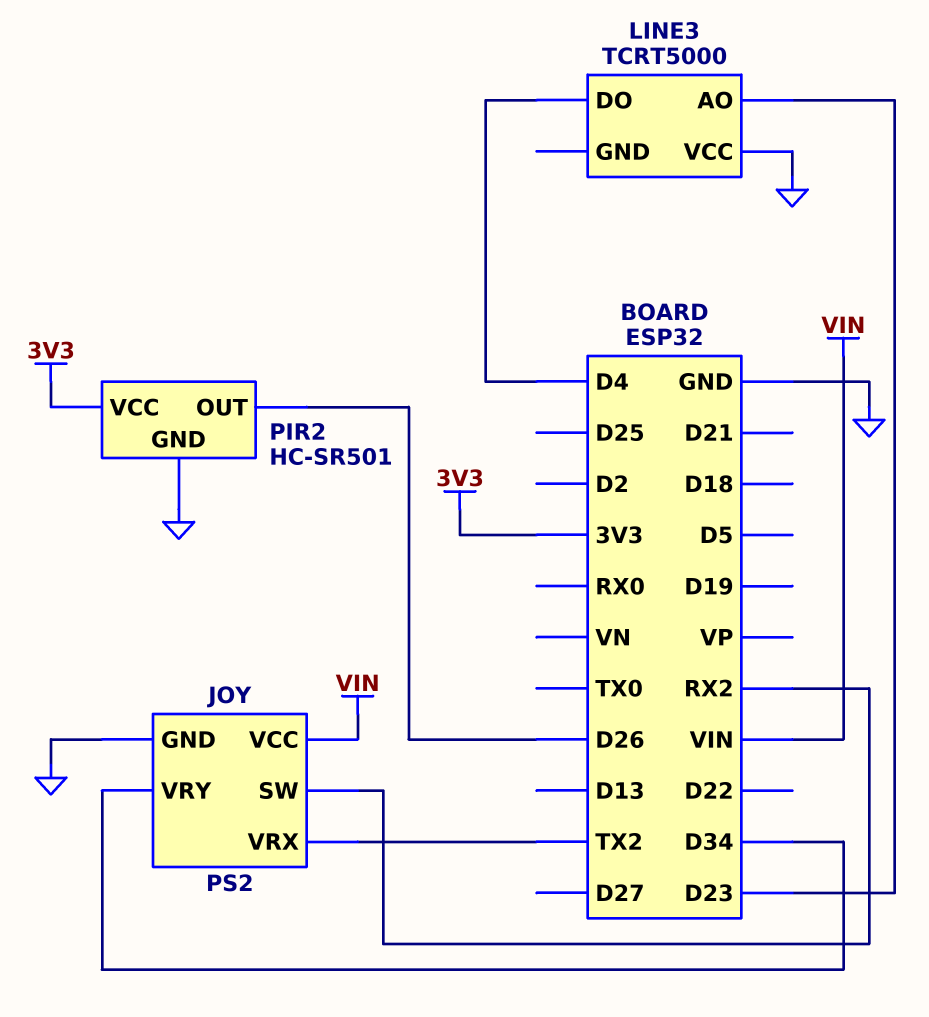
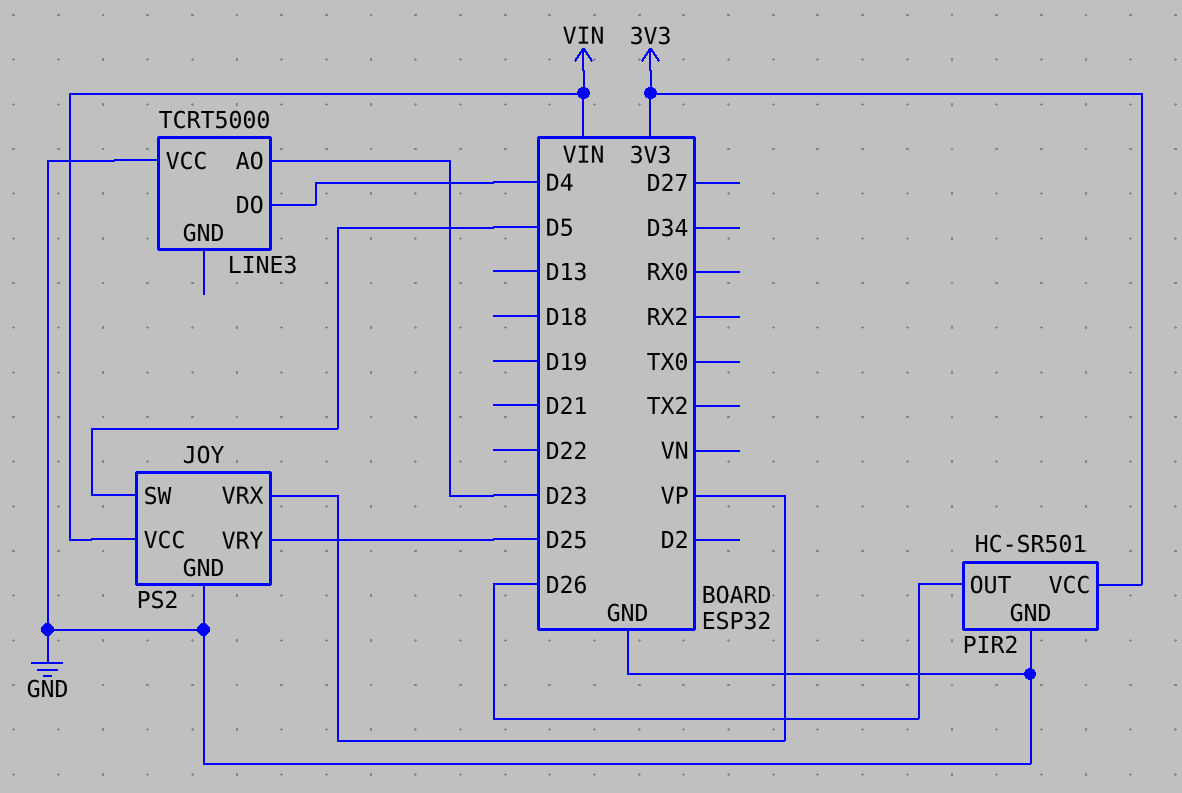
JOY pin SW: RX2 -> D5
JOY pin VRX: TX2 -> VP
JOY pin VRY: D34 -> D25

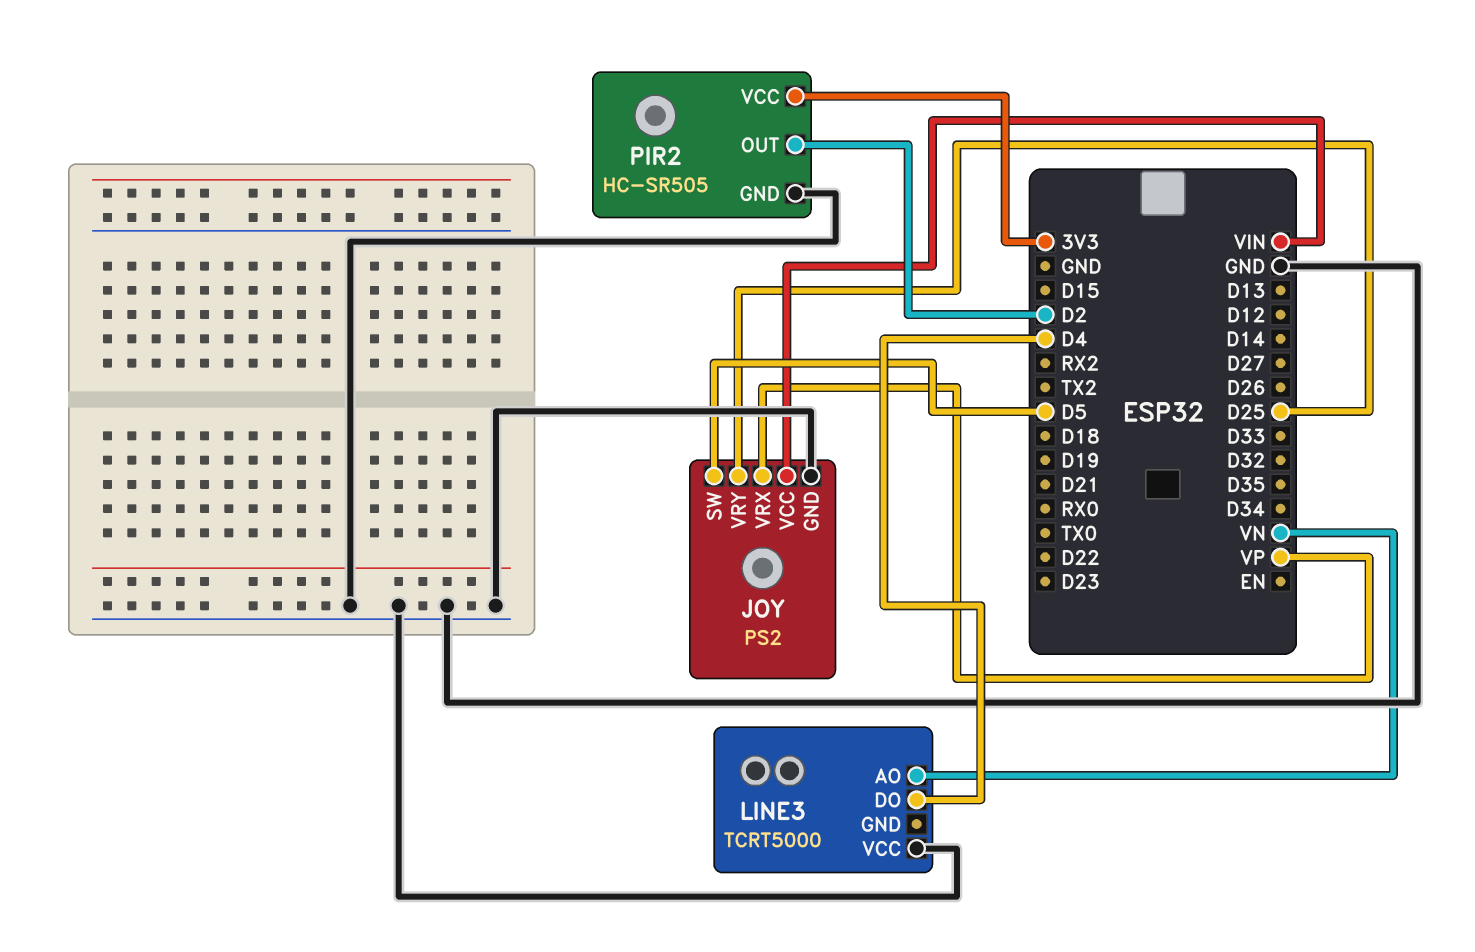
LINE3 pin AO: D23 -> VN
PIR2: HC-SR501 -> HC-SR505
PIR2 pin OUT: D26 -> D2

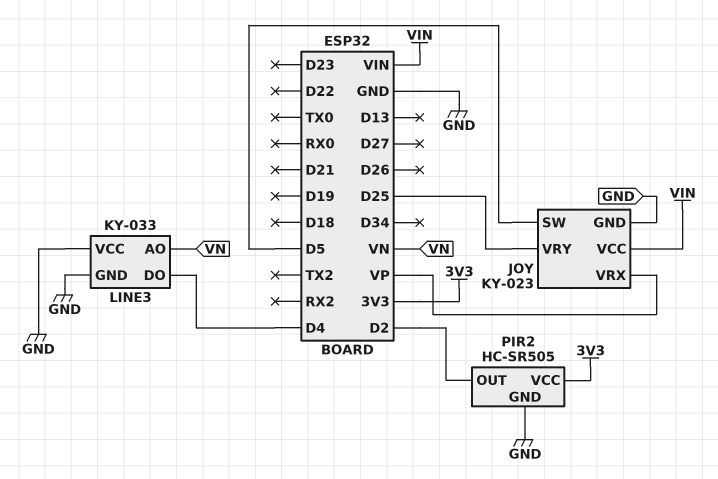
JOY: PS2 -> KY-023
LINE3: TCRT5000 -> KY-033
LINE3 pin GND: none -> GND

